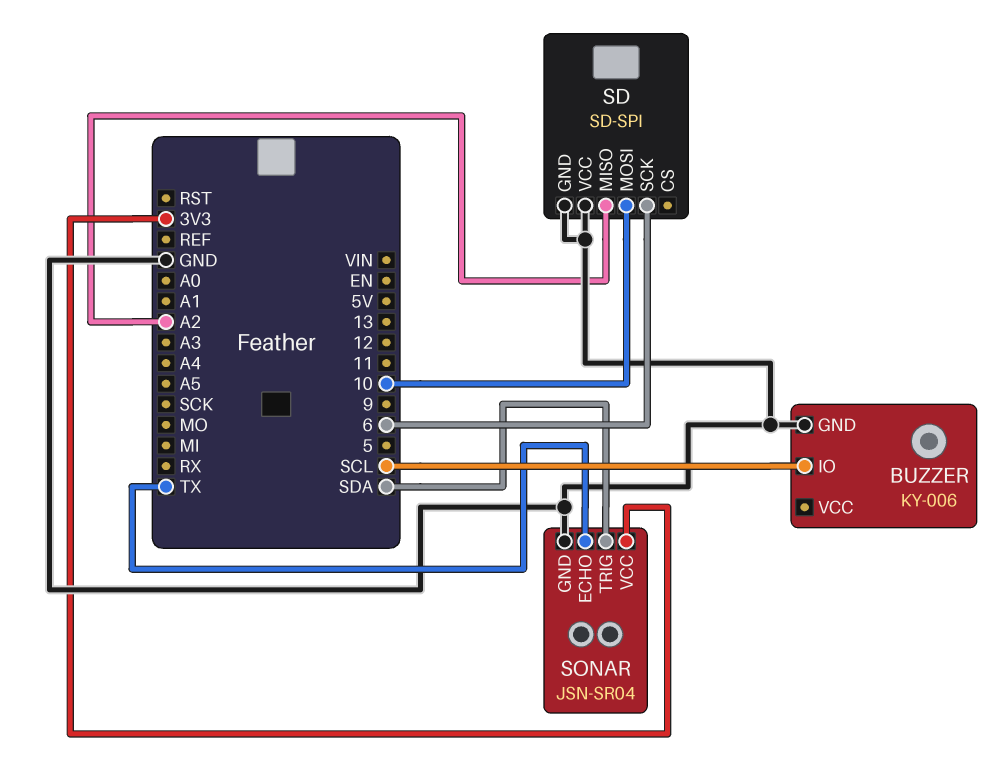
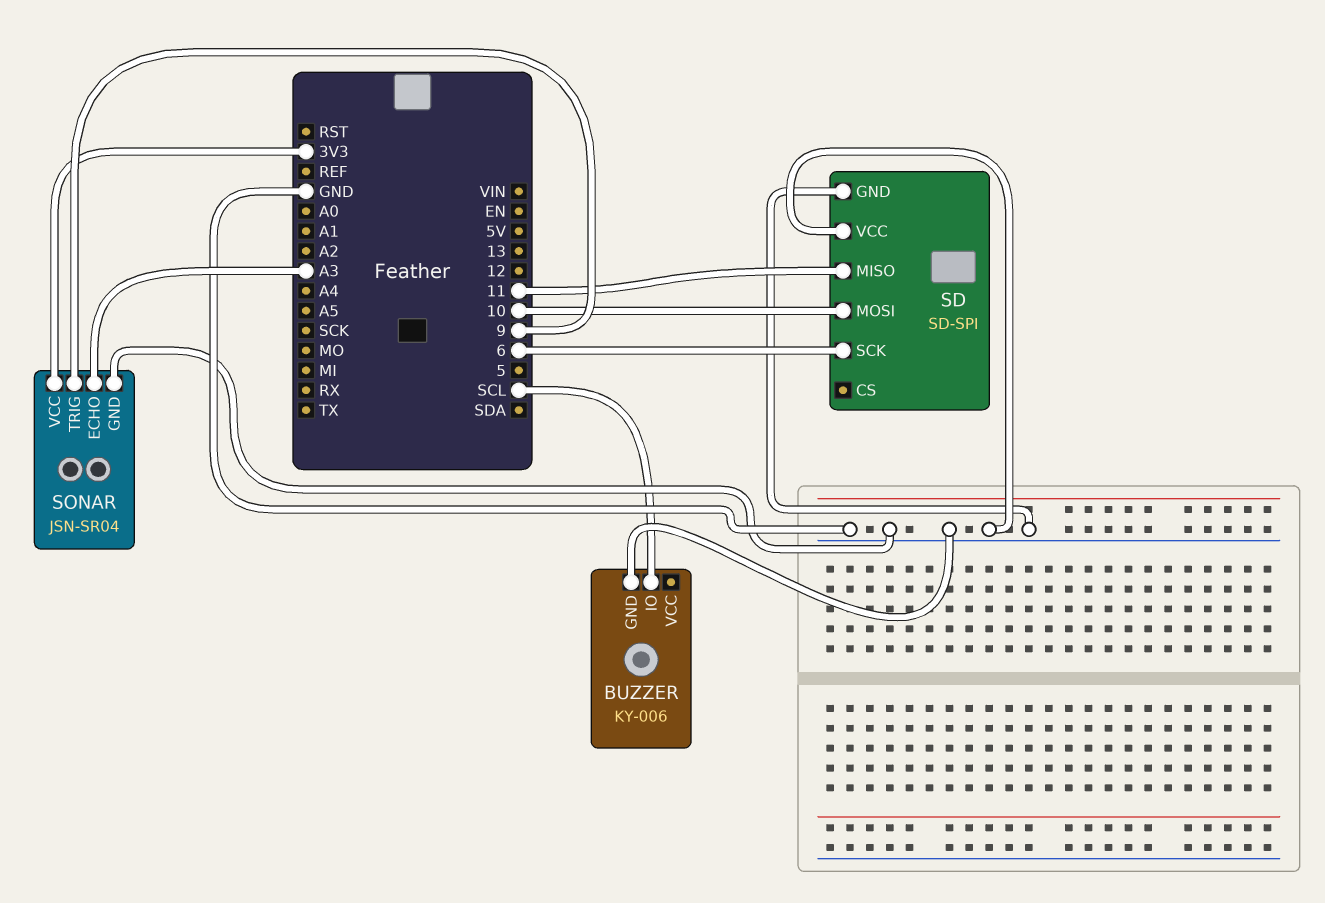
SD pin MISO: A2 -> 11
SONAR pin ECHO: TX -> A3
SONAR pin TRIG: SDA -> 9

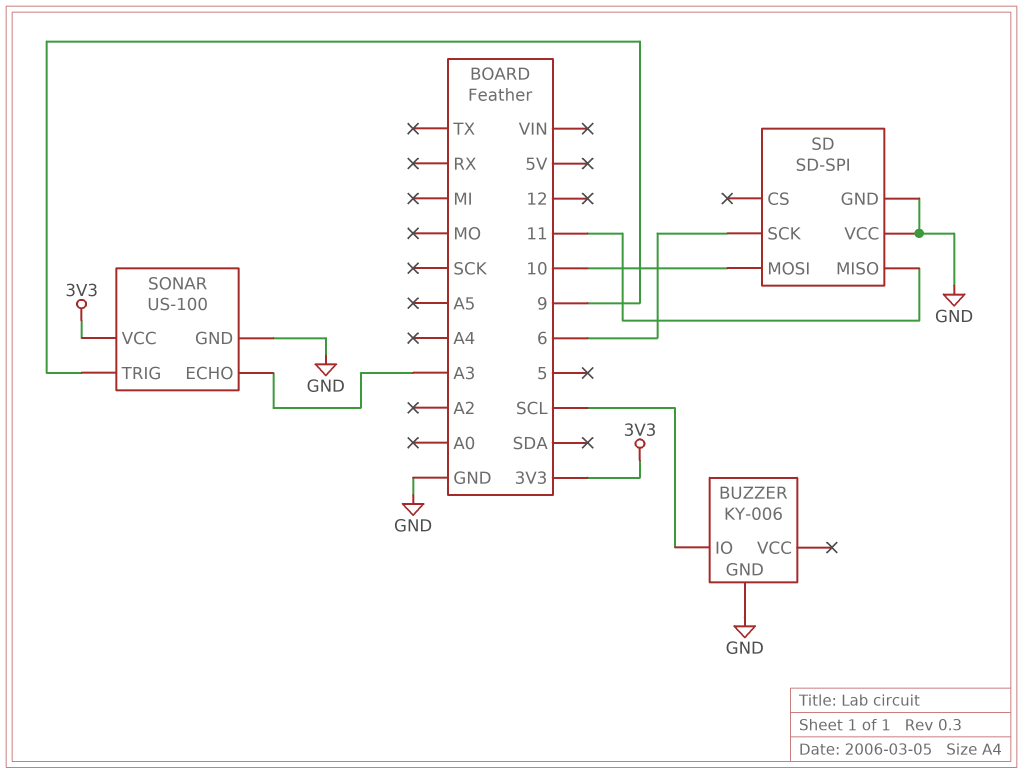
SONAR: JSN-SR04 -> US-100

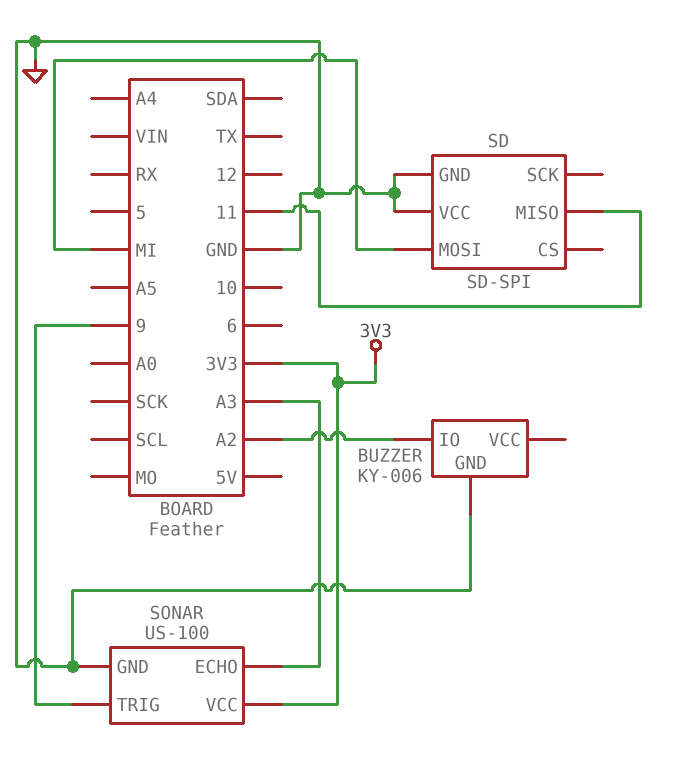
BUZZER pin IO: SCL -> A2
SD pin MOSI: 10 -> MI
SD pin SCK: 6 -> none

